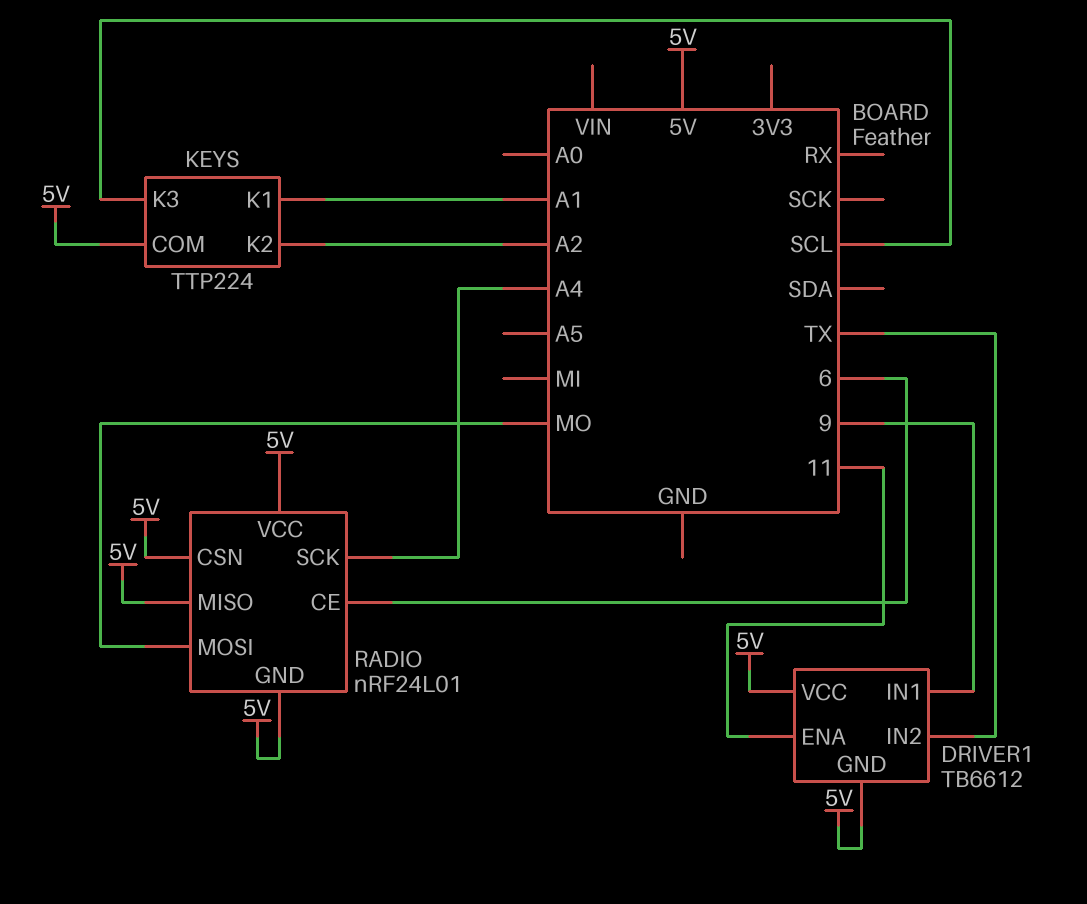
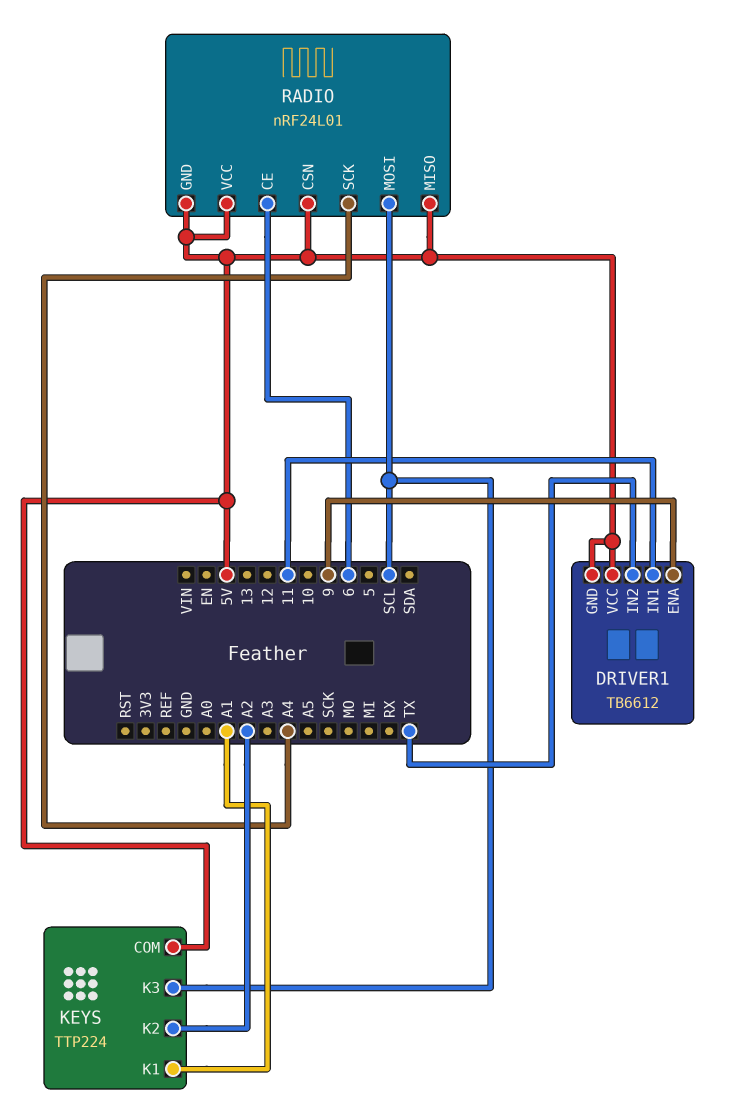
DRIVER1 pin ENA: 11 -> 9
DRIVER1 pin IN1: 9 -> 11
RADIO pin MOSI: MO -> SCL

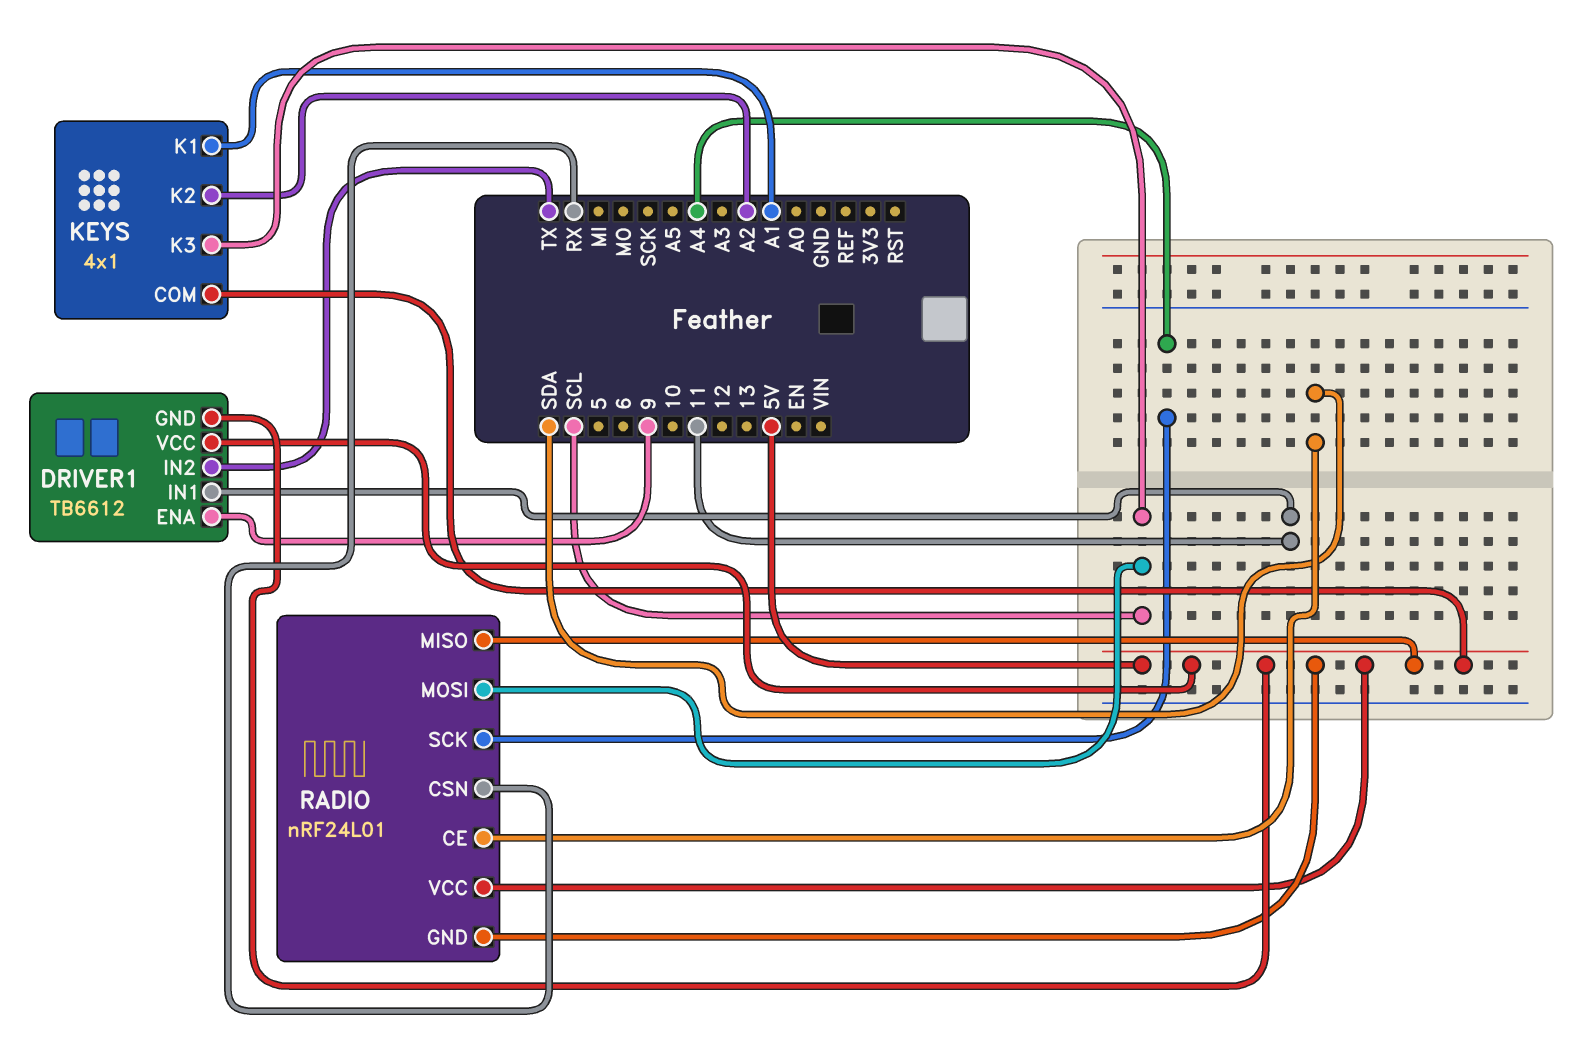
KEYS: TTP224 -> 4x1
RADIO pin CE: 6 -> SDA
RADIO pin CSN: 5V -> RX

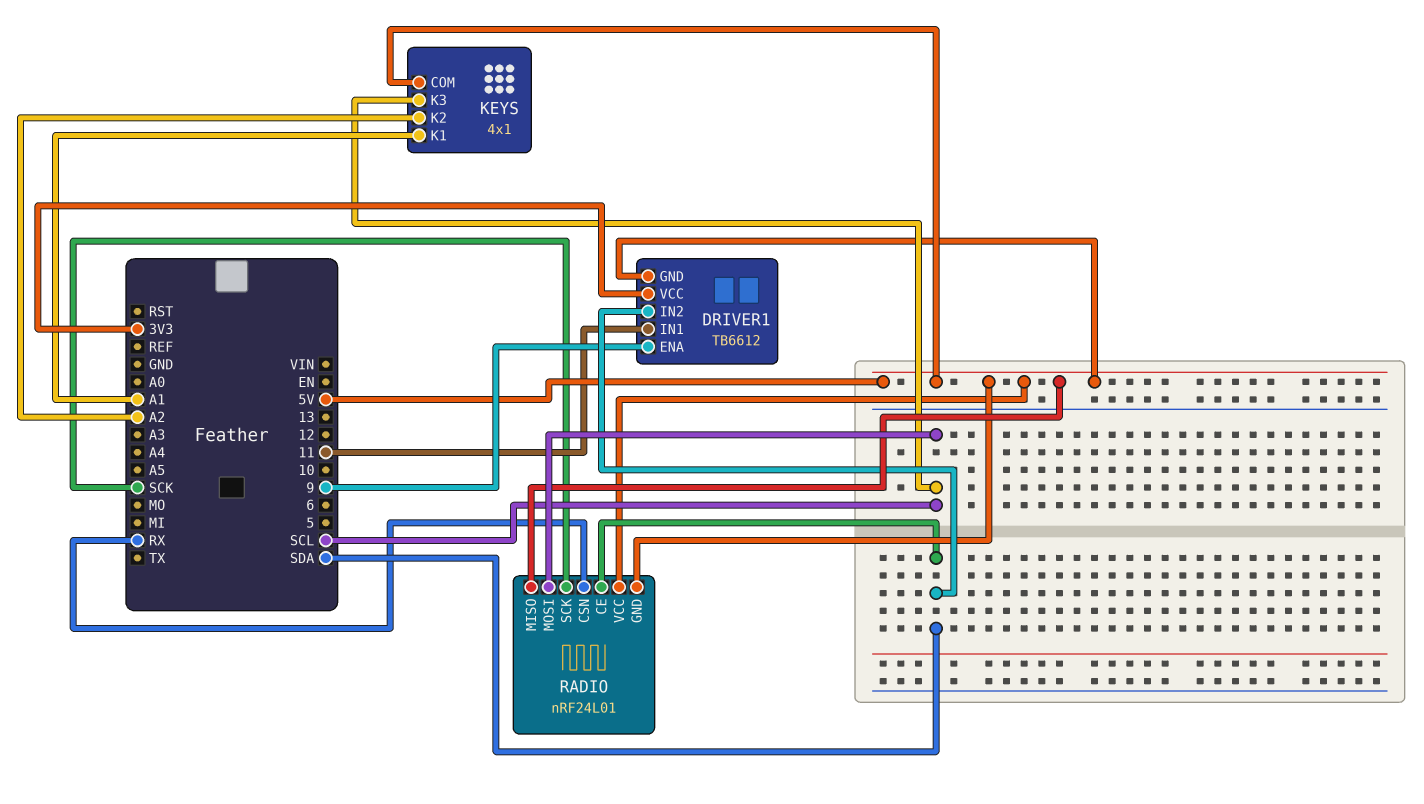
DRIVER1 pin IN2: TX -> SDA
DRIVER1 pin VCC: 5V -> 3V3
RADIO pin SCK: A4 -> SCK

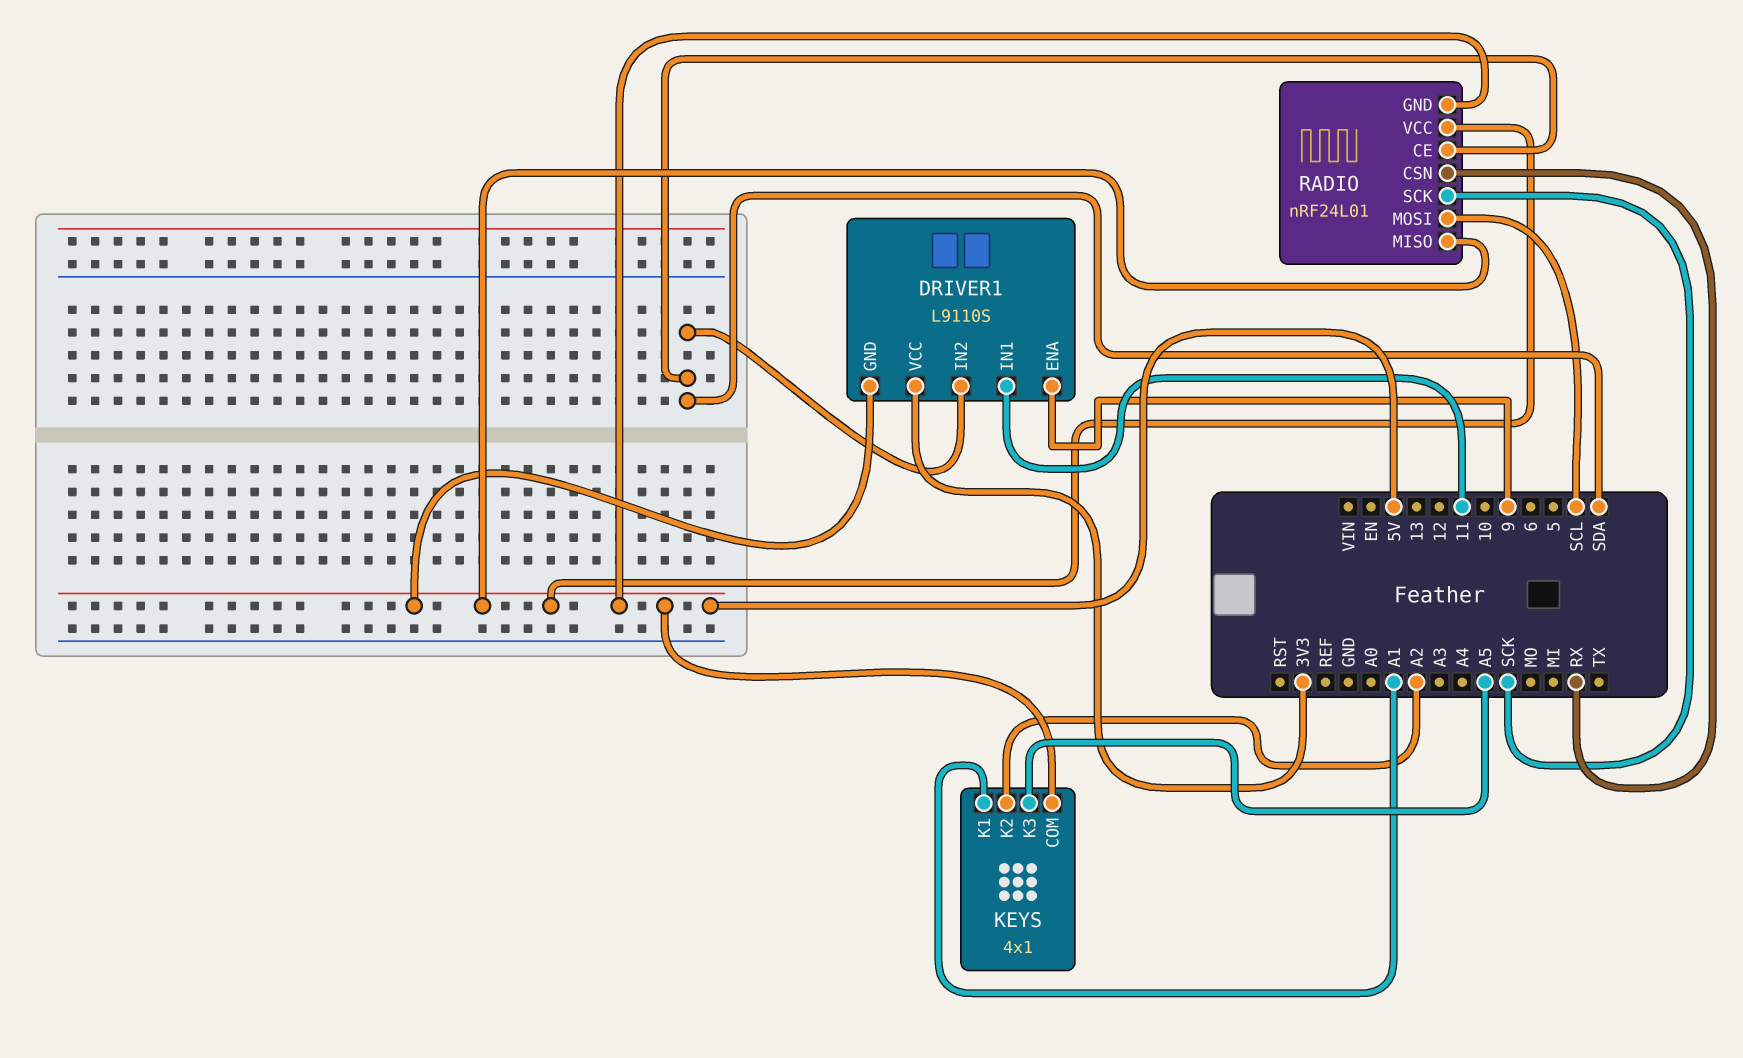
DRIVER1: TB6612 -> L9110S
KEYS pin K3: SCL -> A5

